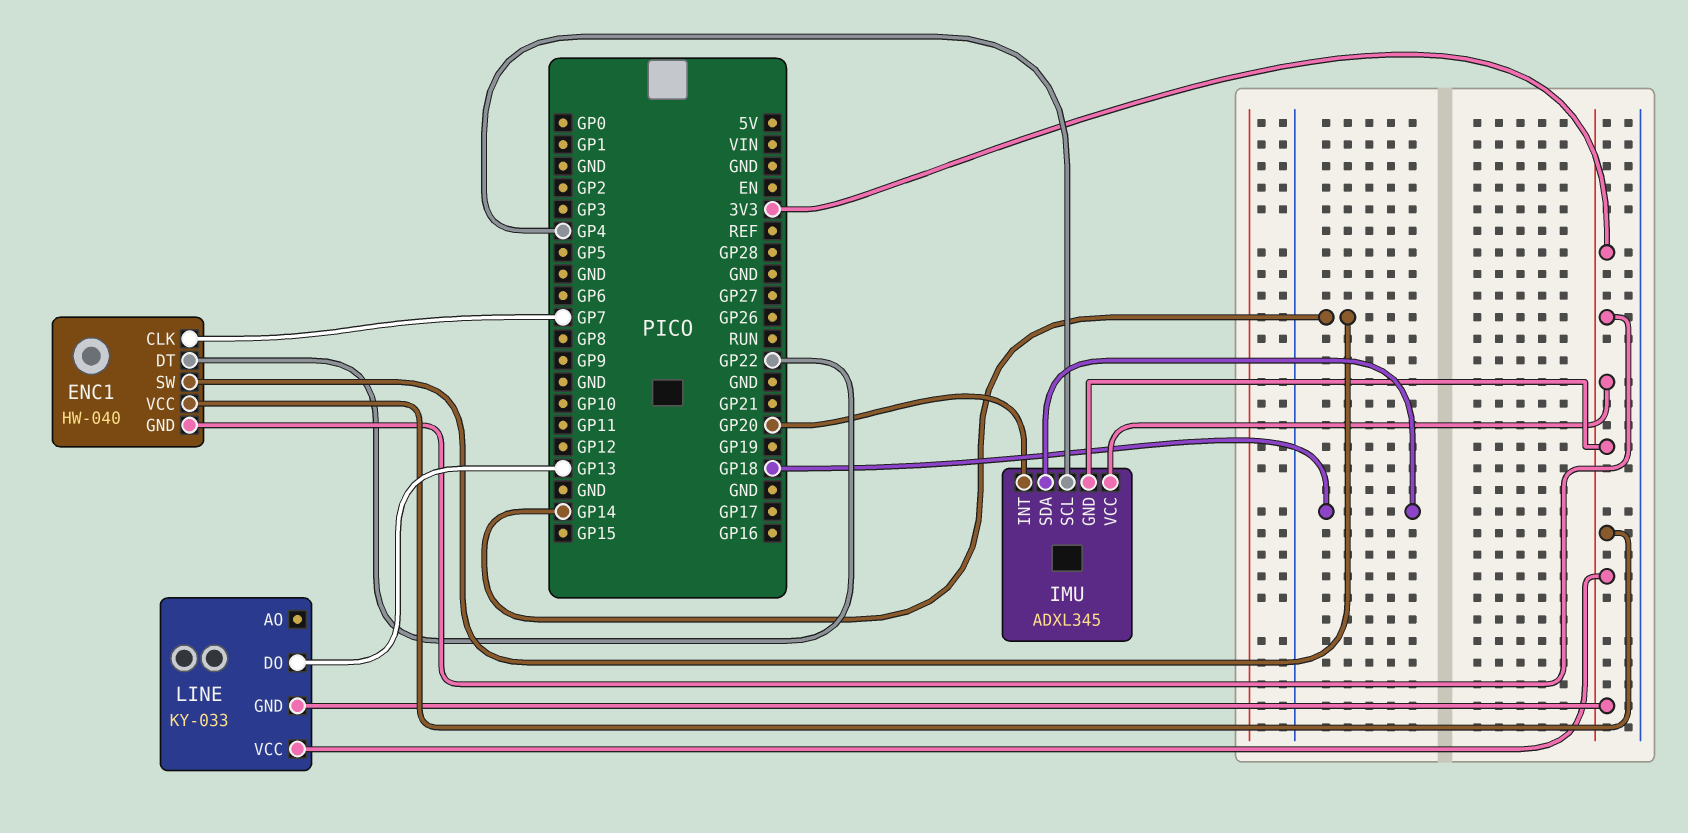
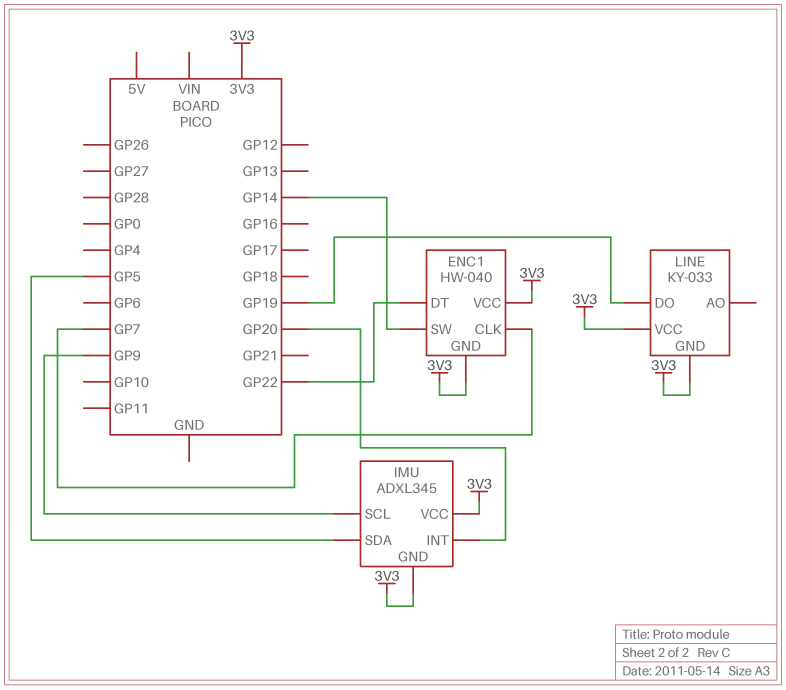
IMU pin SCL: GP4 -> GP9
IMU pin SDA: GP18 -> GP5
LINE pin DO: GP13 -> GP19

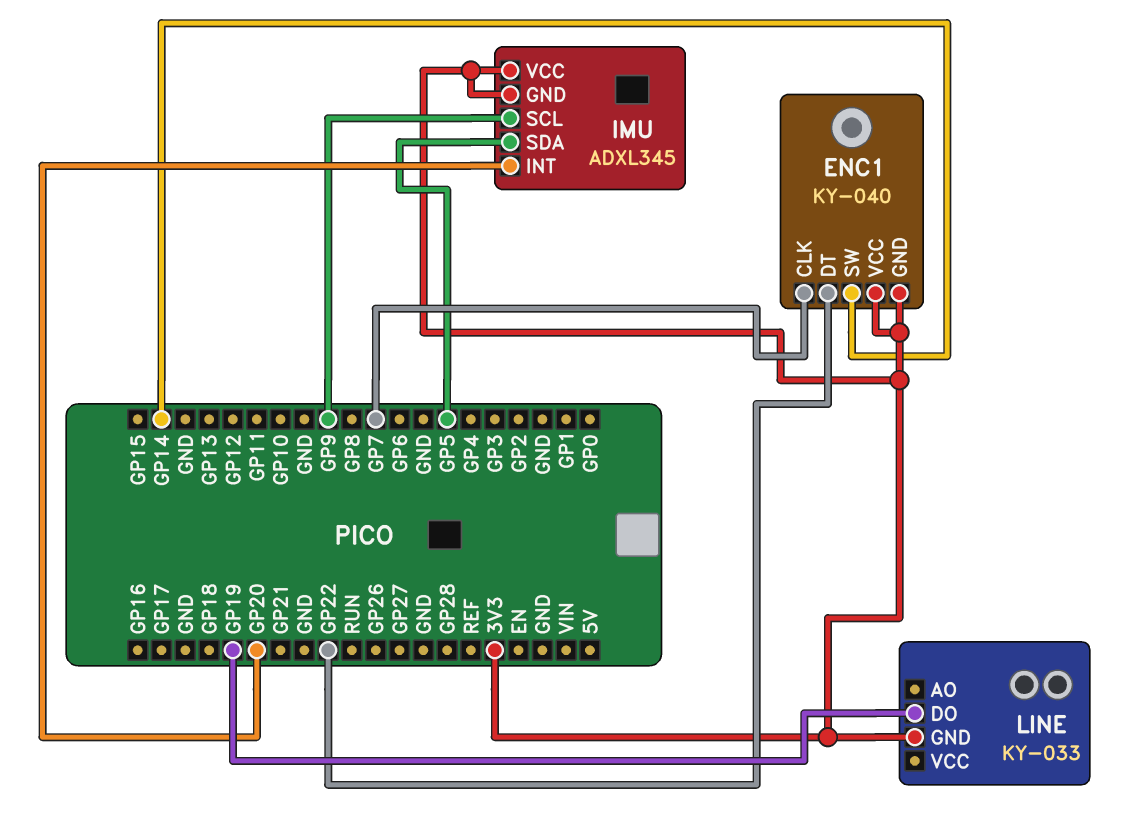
ENC1: HW-040 -> KY-040
LINE pin VCC: 3V3 -> none

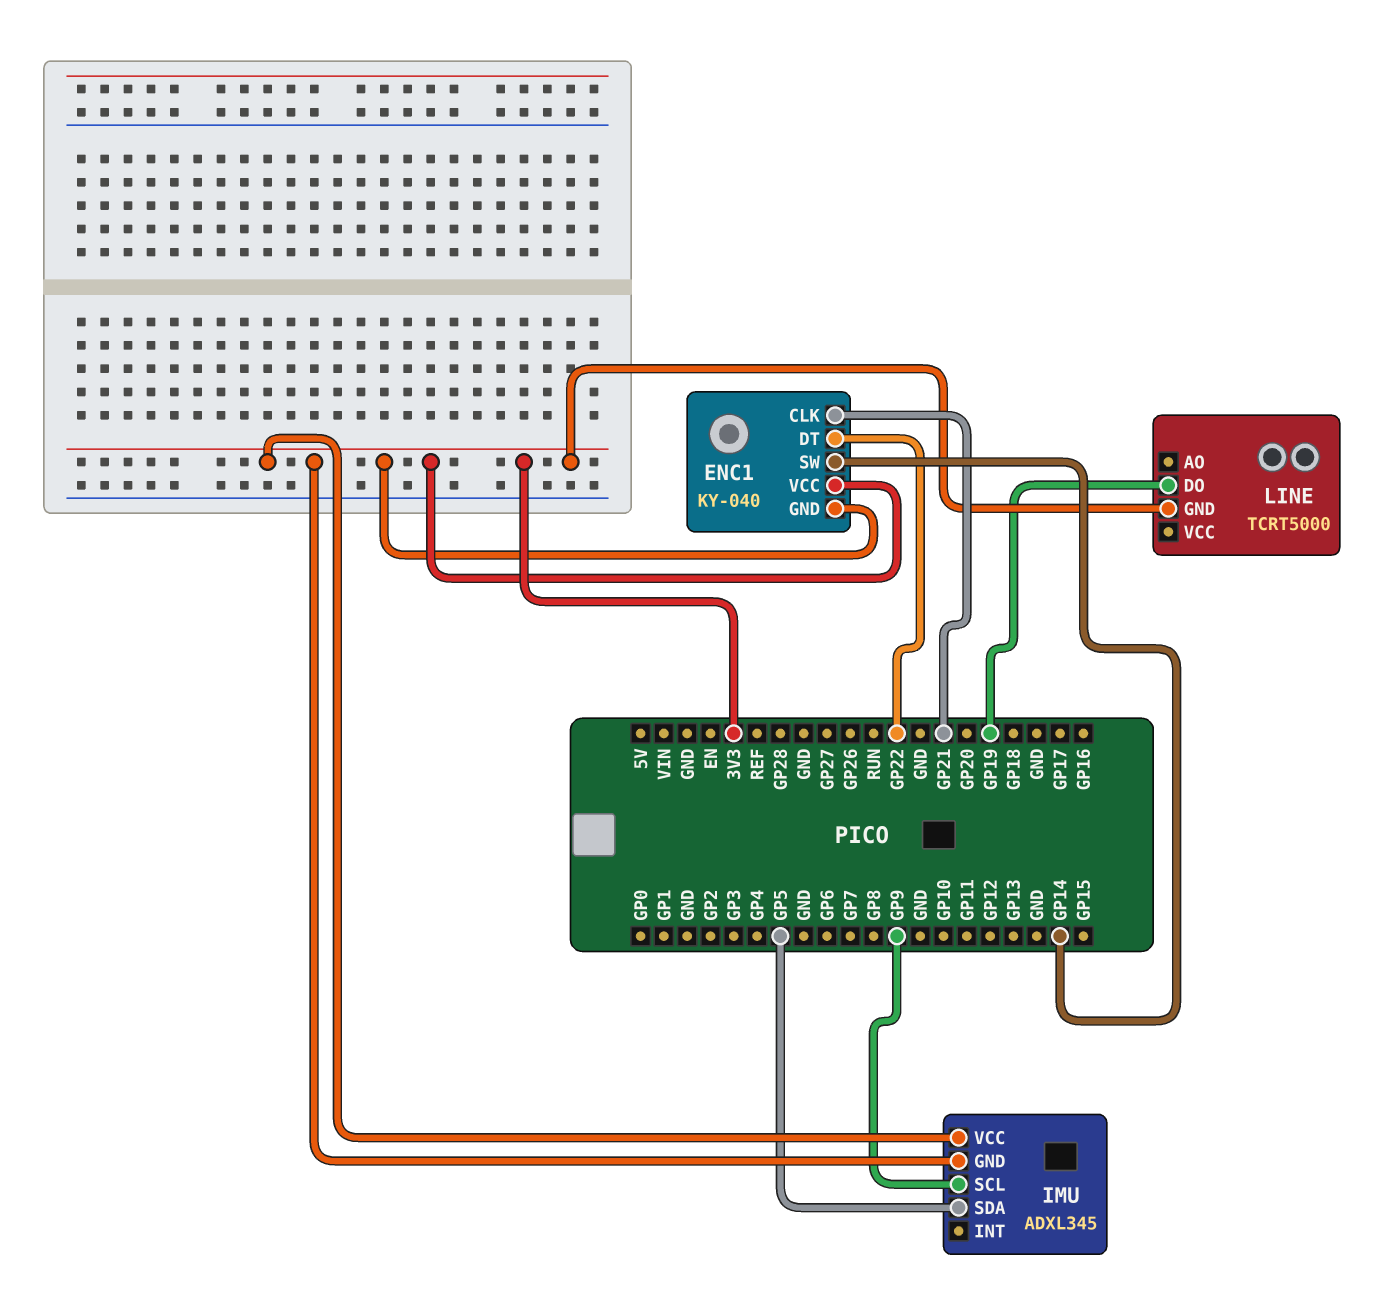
ENC1 pin CLK: GP7 -> GP21
IMU pin INT: GP20 -> none
LINE: KY-033 -> TCRT5000

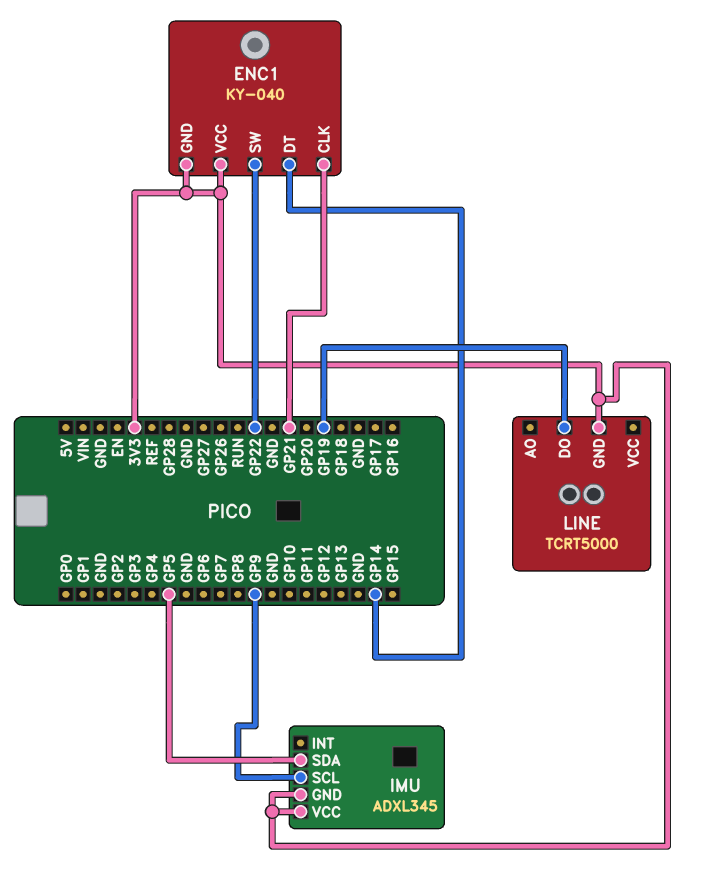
ENC1 pin DT: GP22 -> GP14
ENC1 pin SW: GP14 -> GP22

